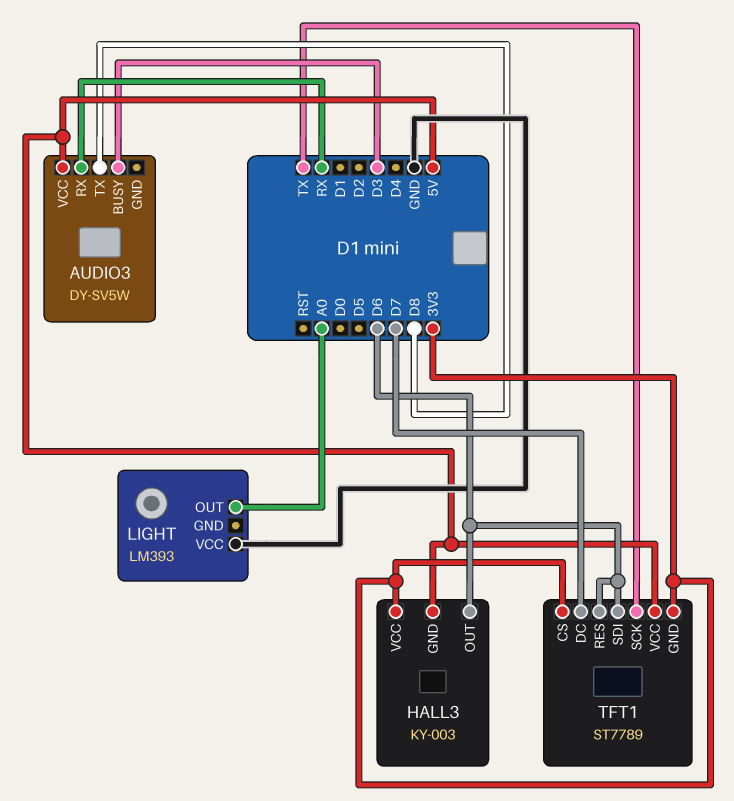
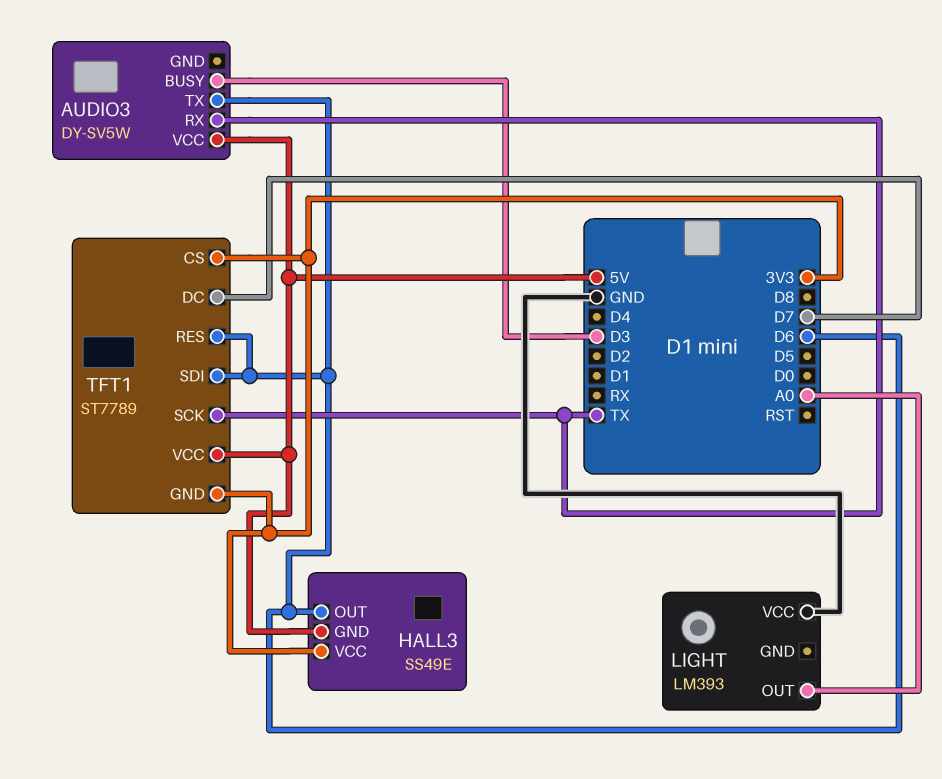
AUDIO3 pin RX: RX -> TX
AUDIO3 pin TX: D8 -> D6
HALL3: KY-003 -> SS49E

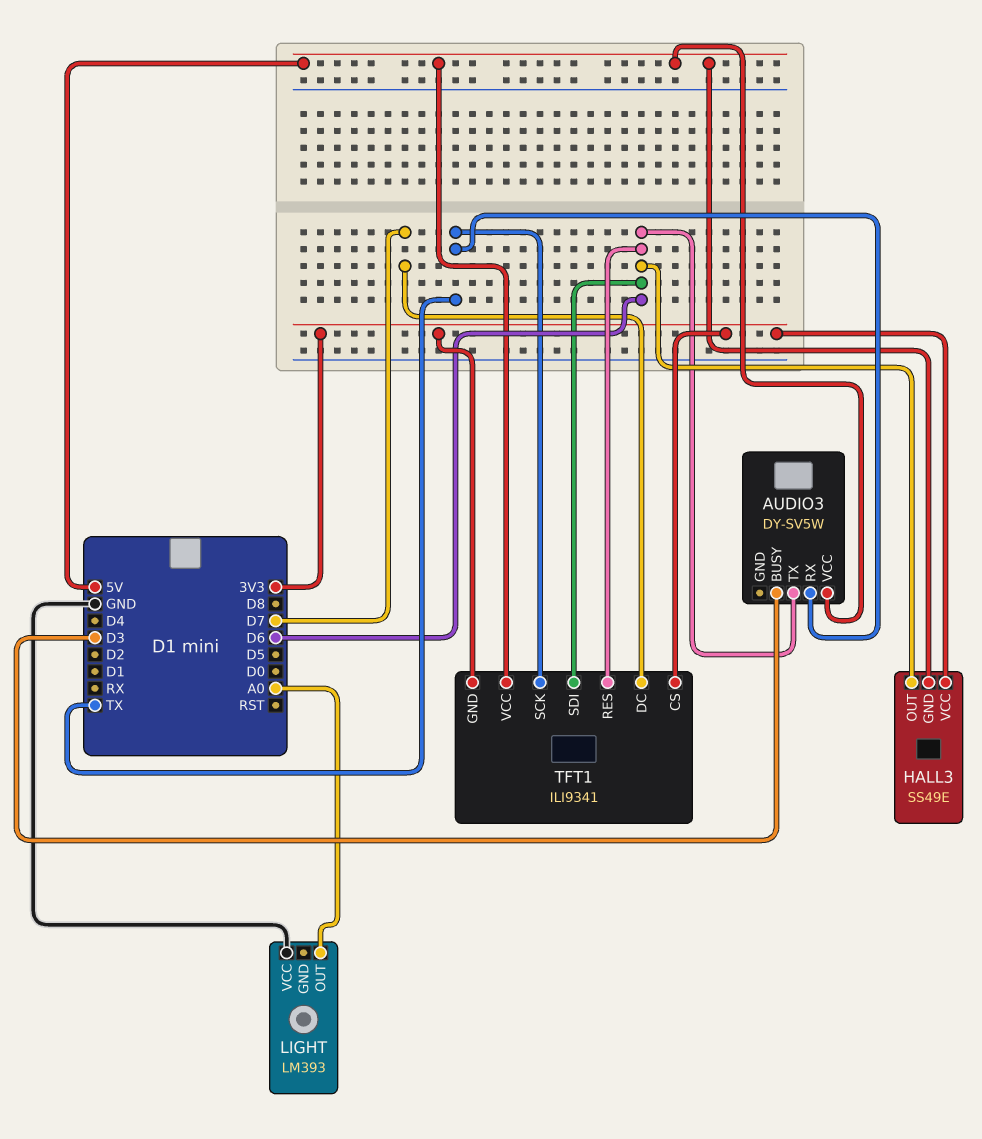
TFT1: ST7789 -> ILI9341

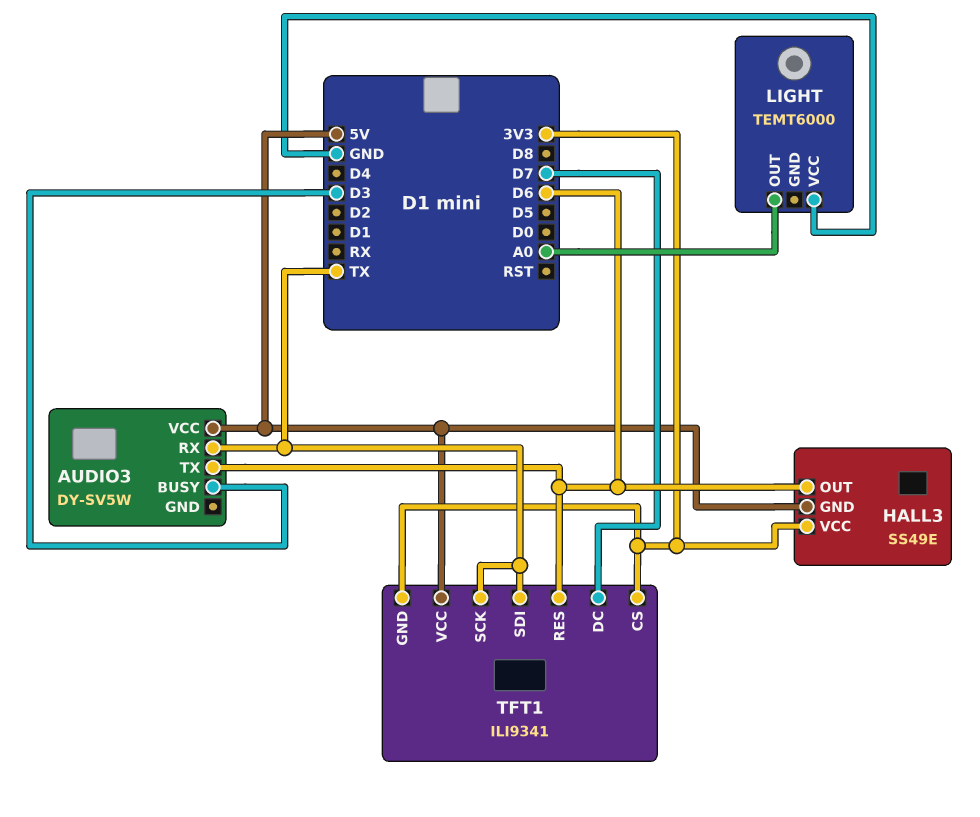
LIGHT: LM393 -> TEMT6000
TFT1 pin SDI: D6 -> TX

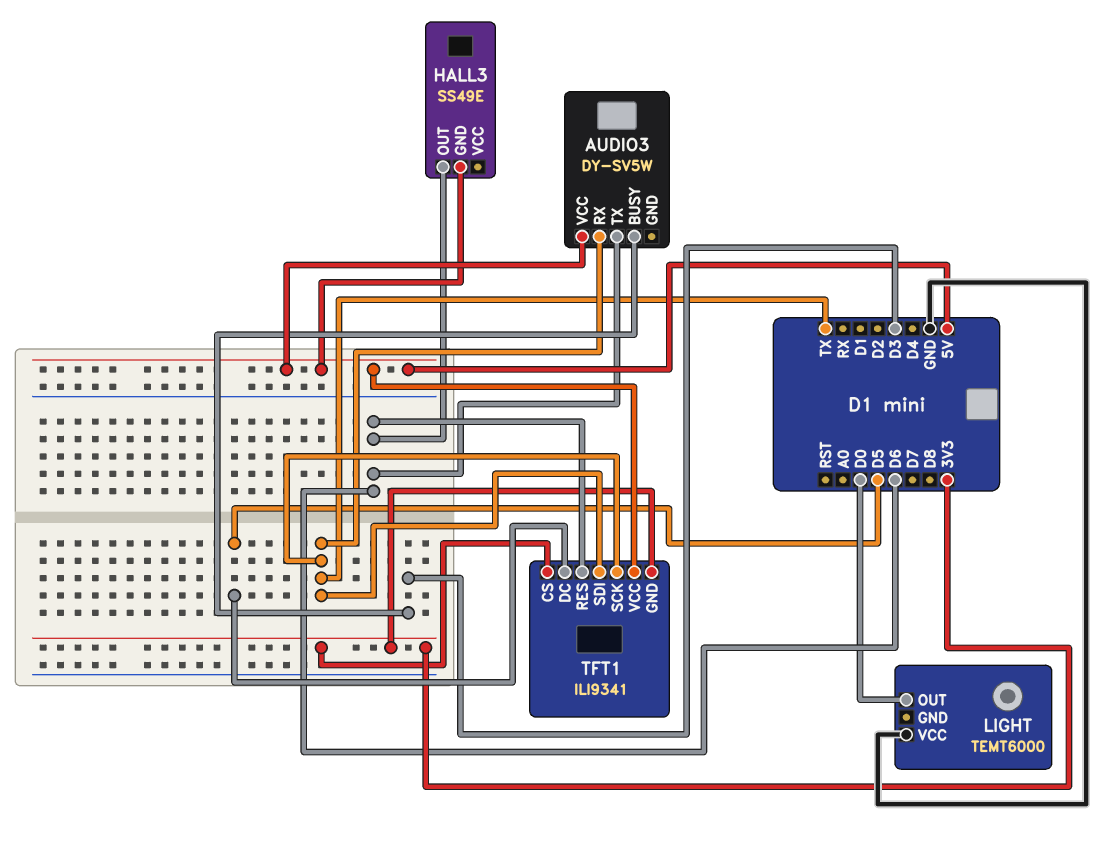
HALL3 pin VCC: 3V3 -> none
LIGHT pin OUT: A0 -> D0
TFT1 pin DC: D7 -> D5

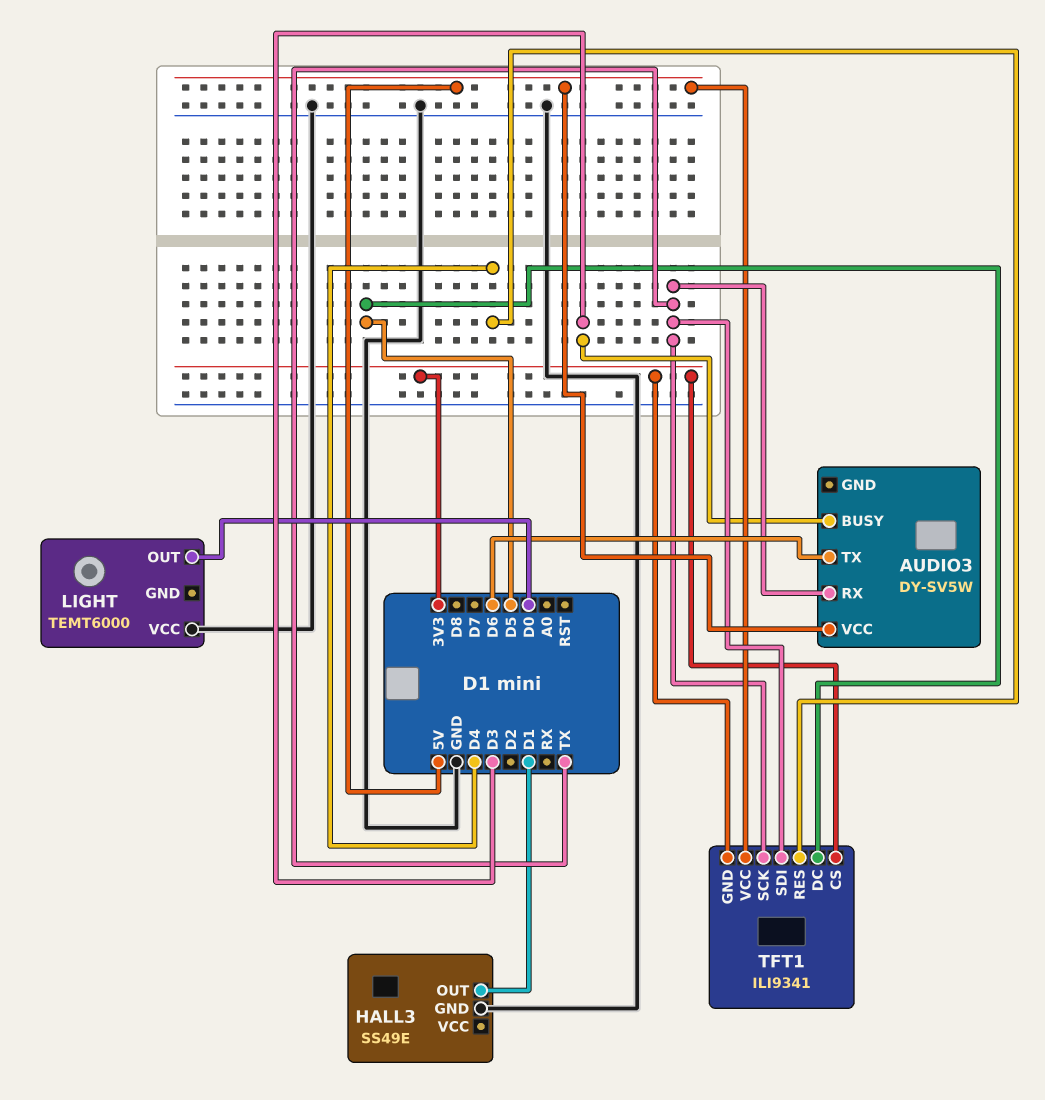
HALL3 pin GND: 5V -> GND
HALL3 pin OUT: D6 -> D1
TFT1 pin RES: D6 -> D4

